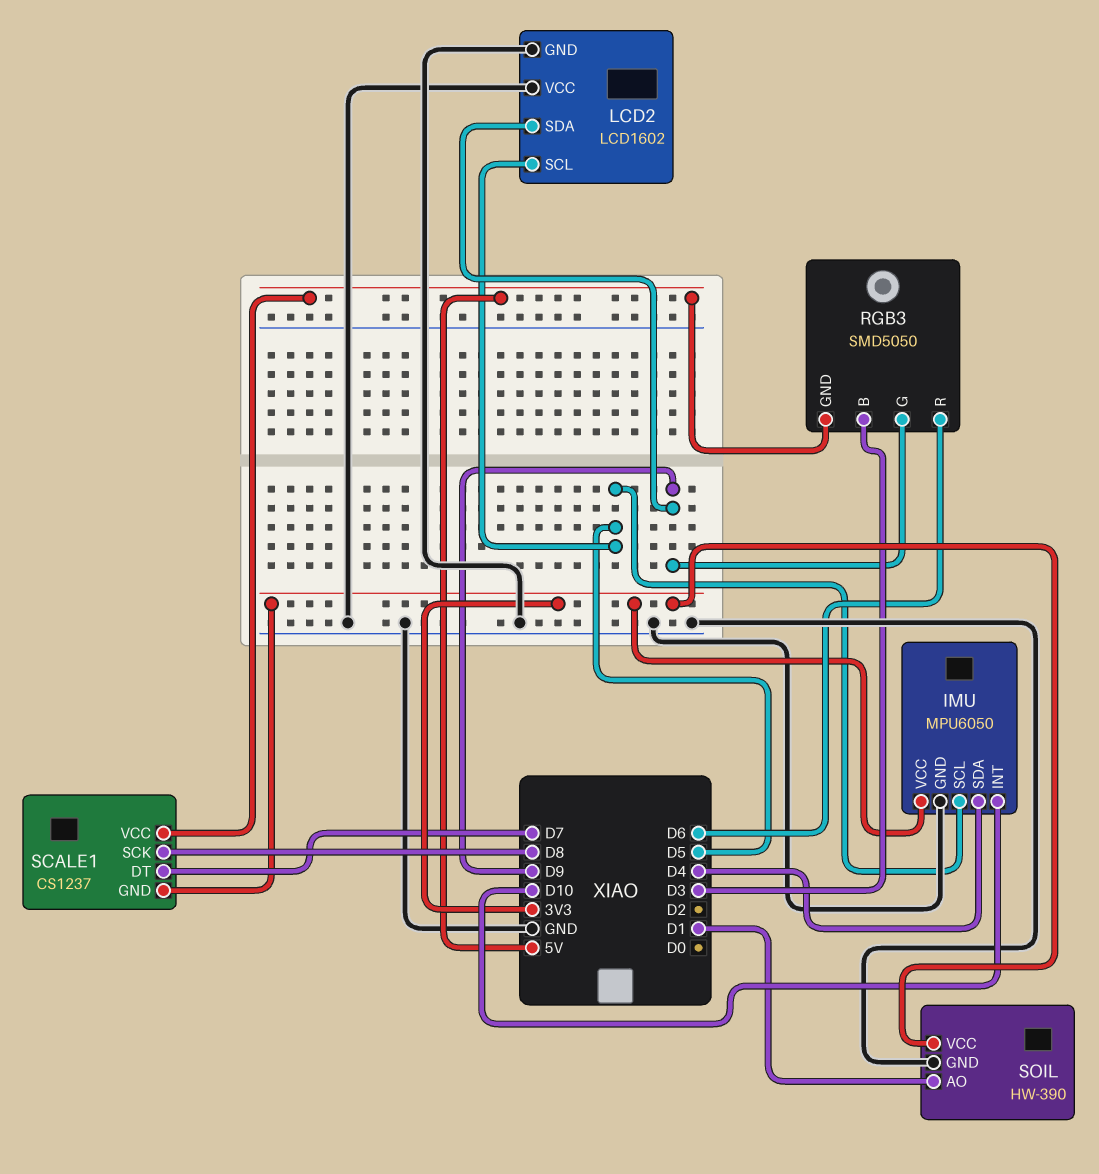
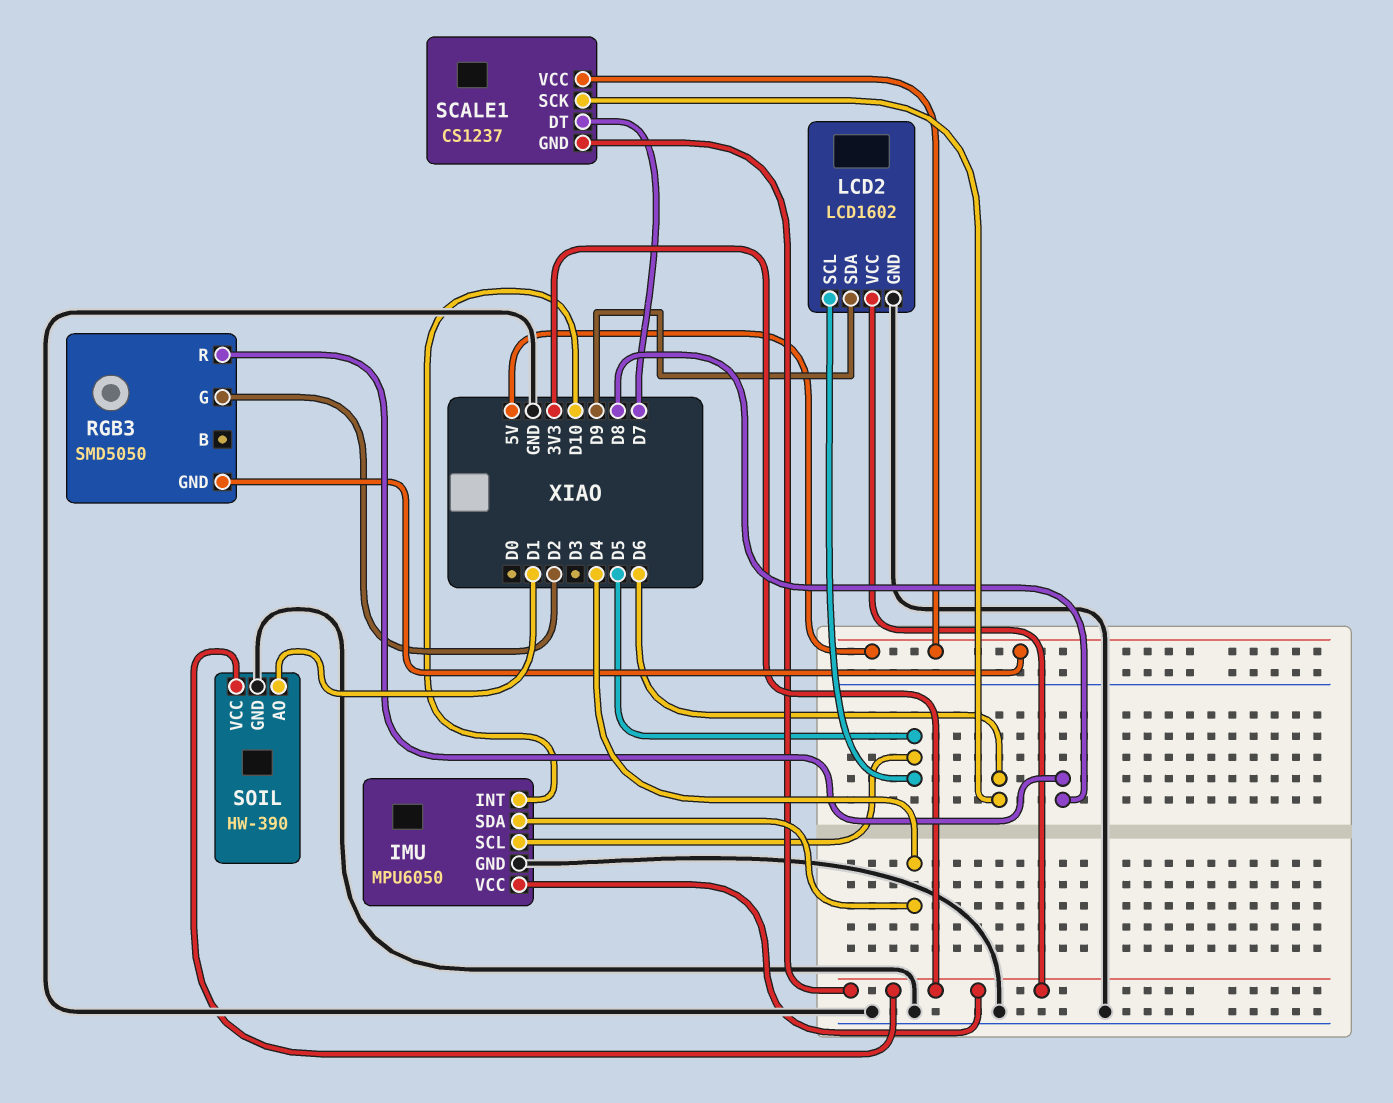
LCD2 pin VCC: GND -> 3V3
RGB3 pin B: D3 -> none
RGB3 pin G: D9 -> D2
RGB3 pin R: D6 -> D8
SCALE1 pin SCK: D8 -> D6

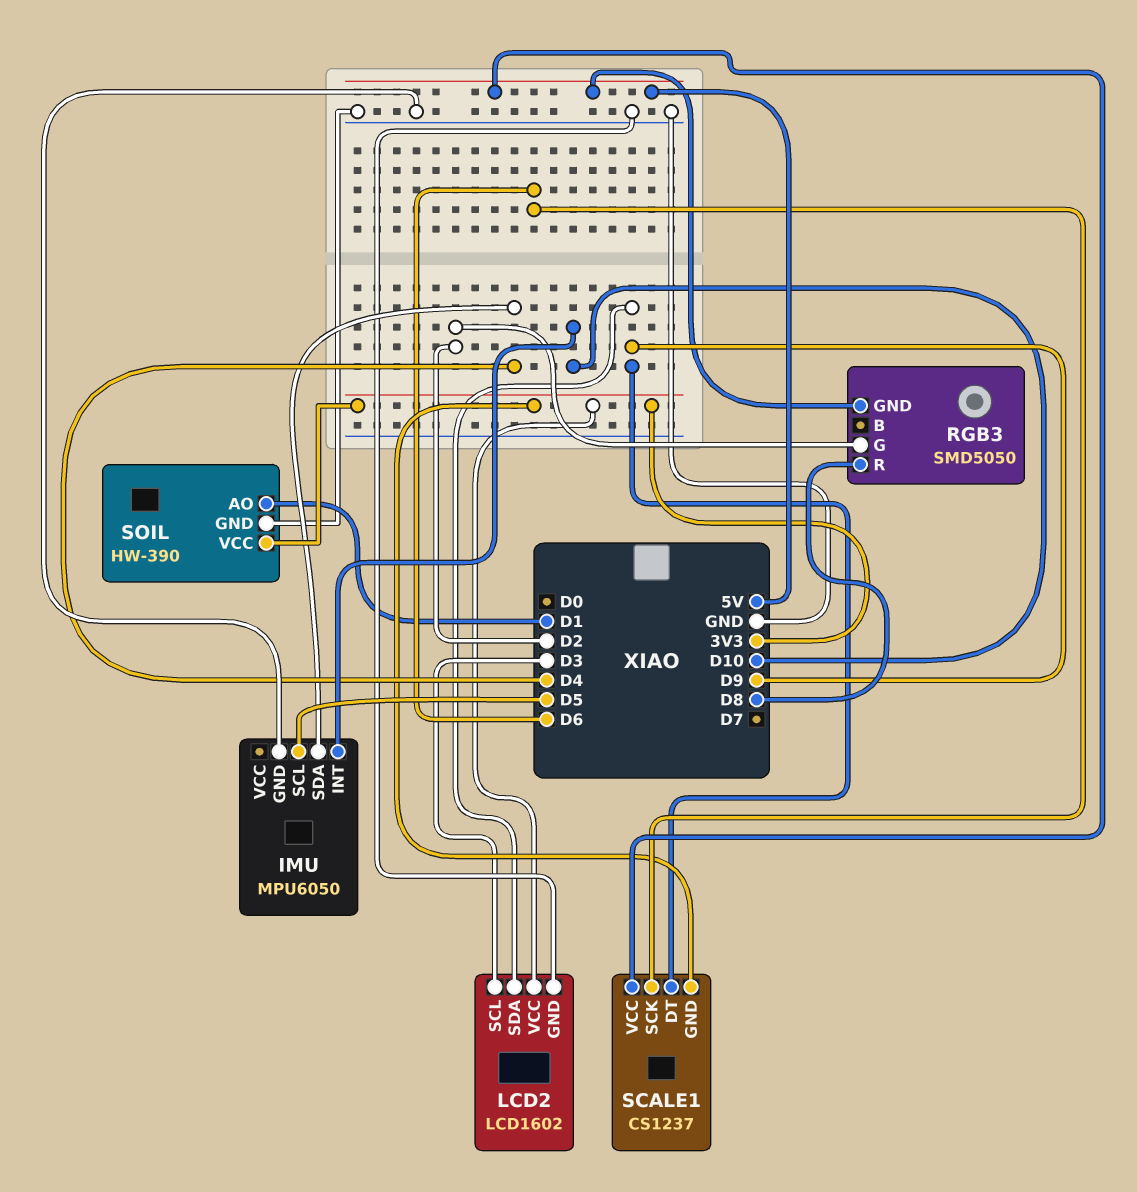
IMU pin VCC: 3V3 -> none
LCD2 pin SCL: D5 -> D3
SCALE1 pin DT: D7 -> D9

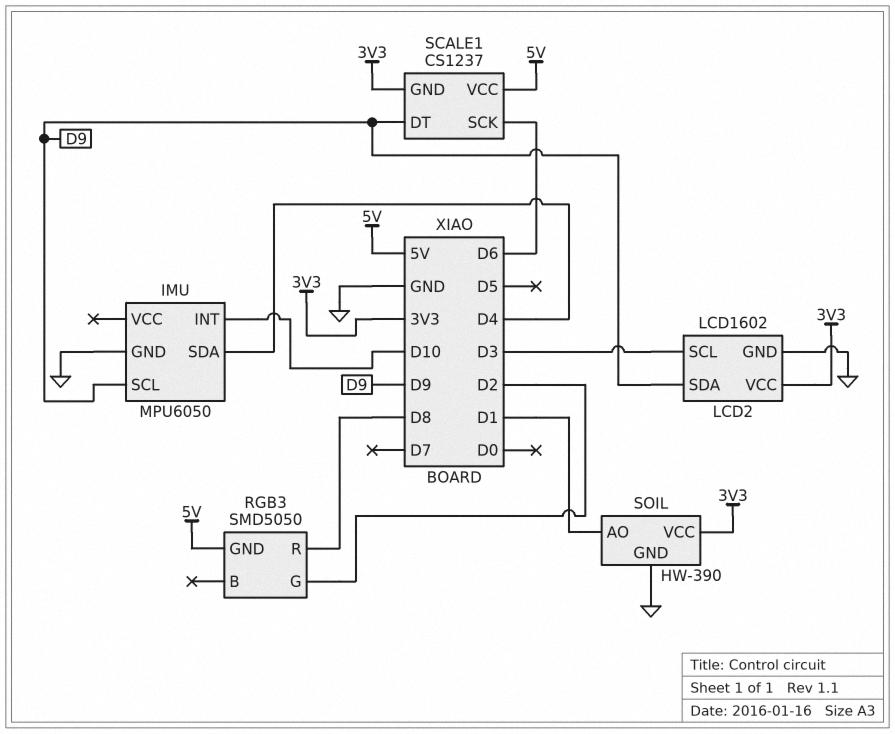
IMU pin SCL: D5 -> D9

